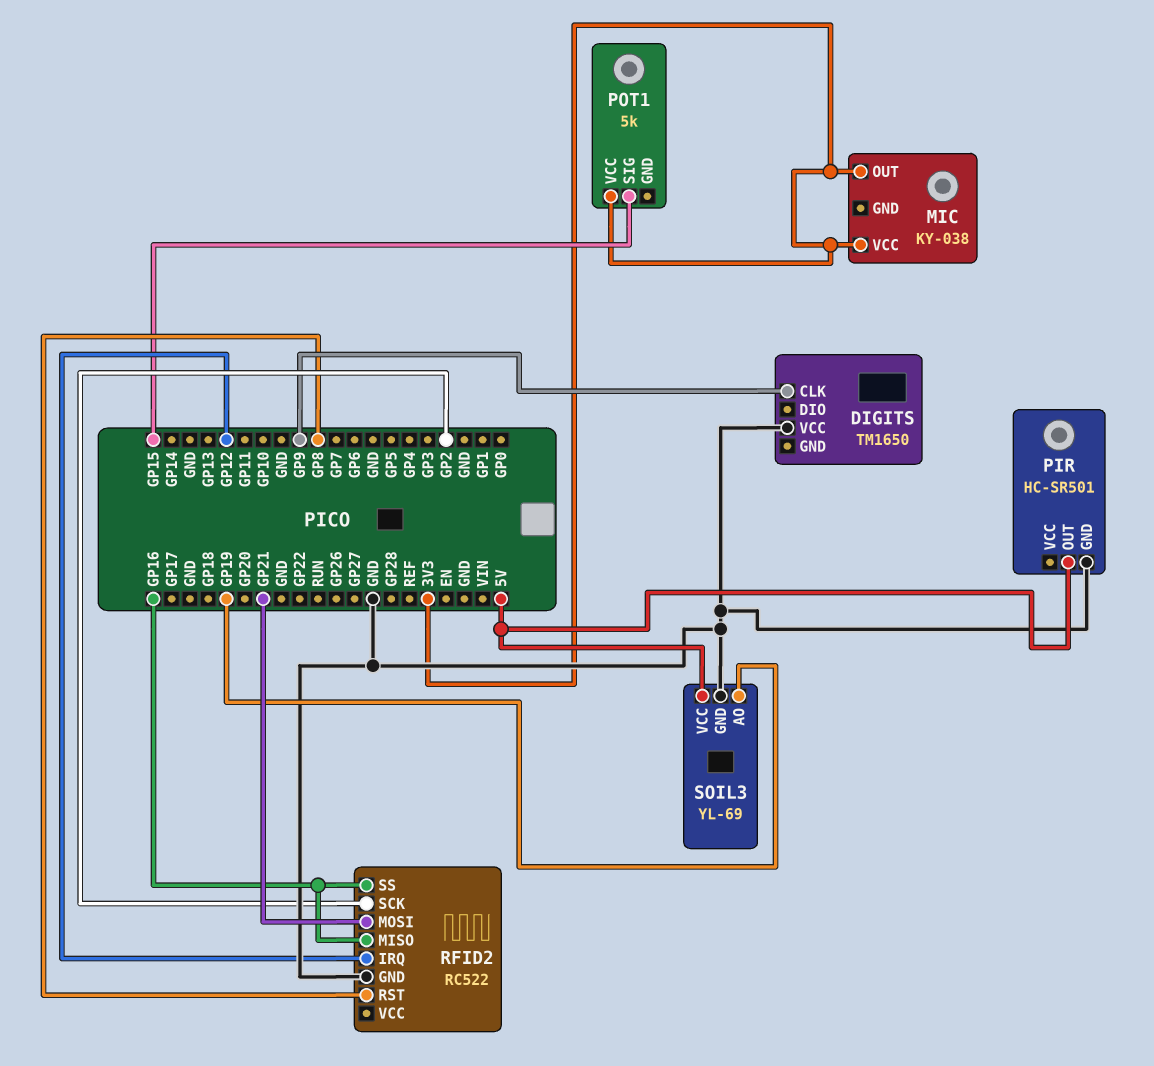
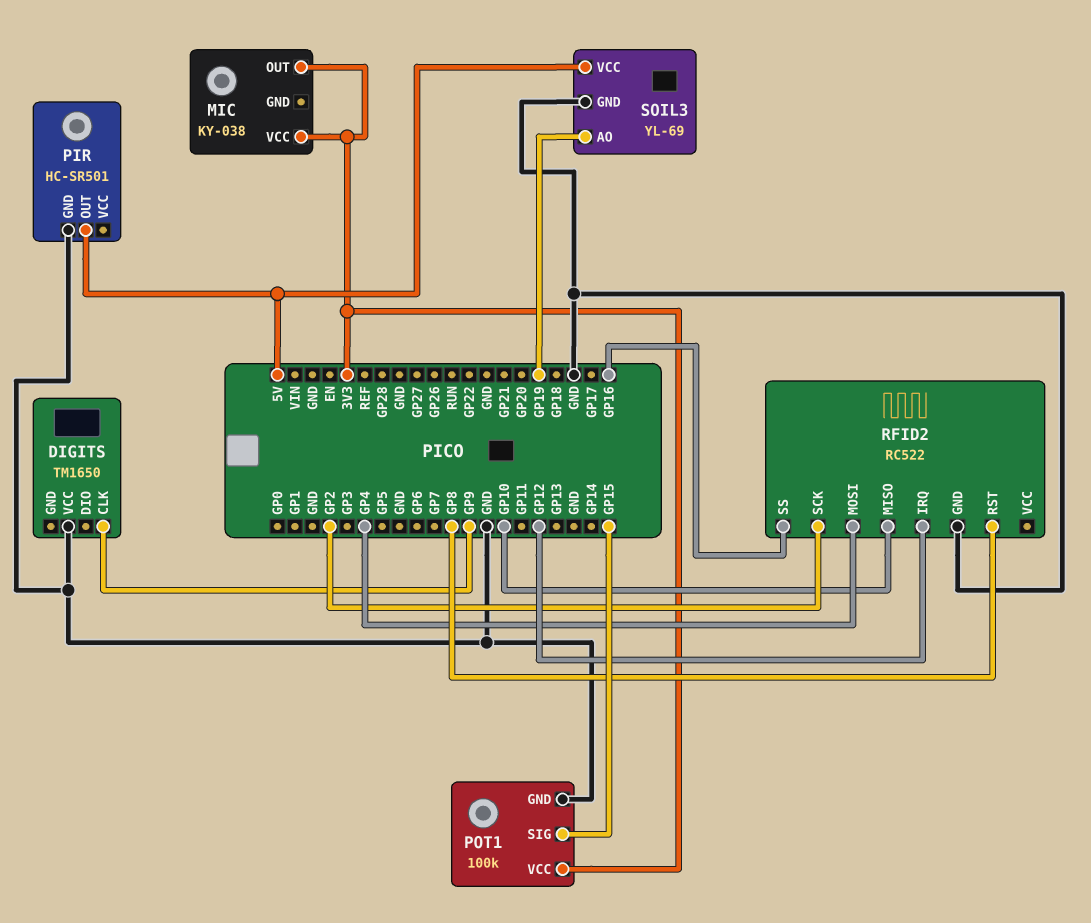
POT1: 5k -> 100k
POT1 pin GND: none -> GND
RFID2 pin MISO: GP16 -> GP10
RFID2 pin MOSI: GP21 -> GP4

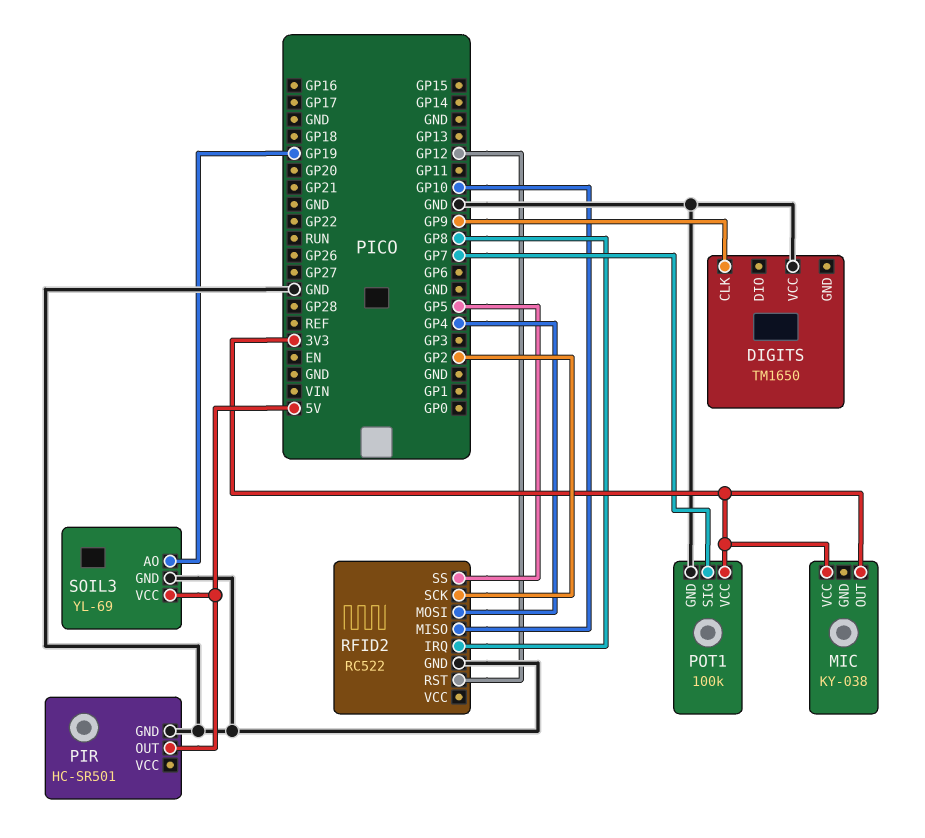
POT1 pin SIG: GP15 -> GP7
RFID2 pin IRQ: GP12 -> GP8
RFID2 pin RST: GP8 -> GP12
RFID2 pin SS: GP16 -> GP5

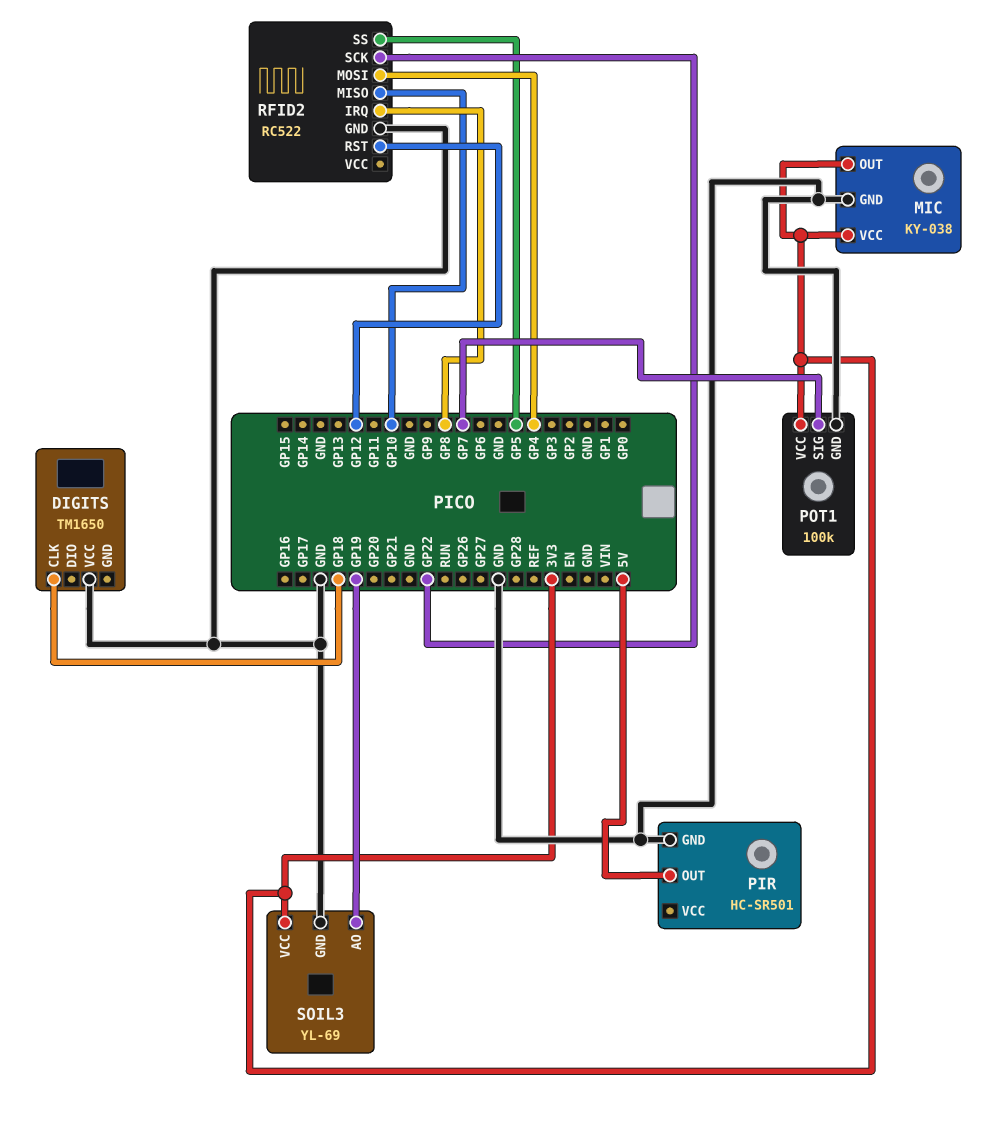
DIGITS pin CLK: GP9 -> GP18
MIC pin GND: none -> GND
RFID2 pin SCK: GP2 -> GP22
SOIL3 pin VCC: 5V -> 3V3

